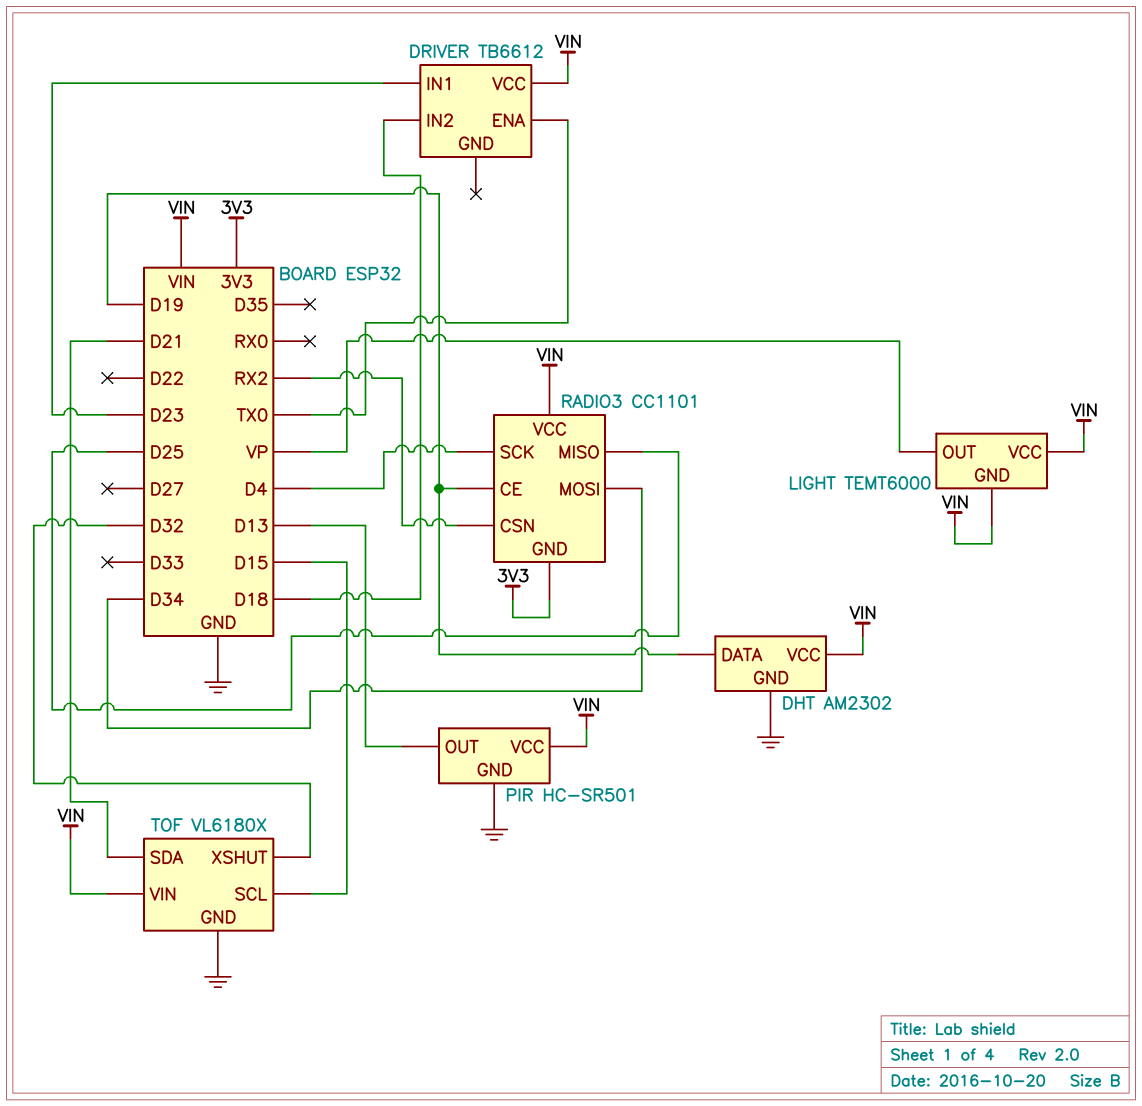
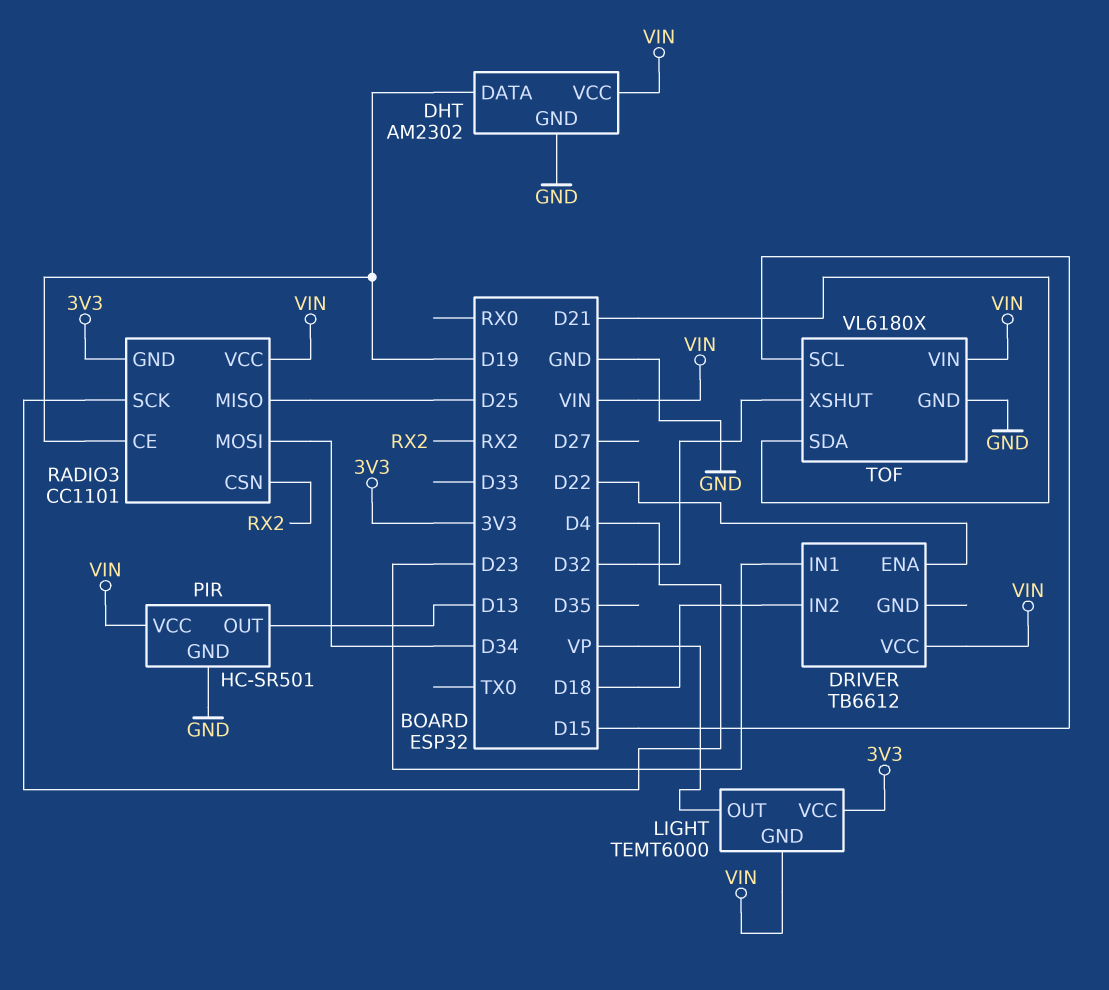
DRIVER pin ENA: TX0 -> D22
LIGHT pin VCC: VIN -> 3V3

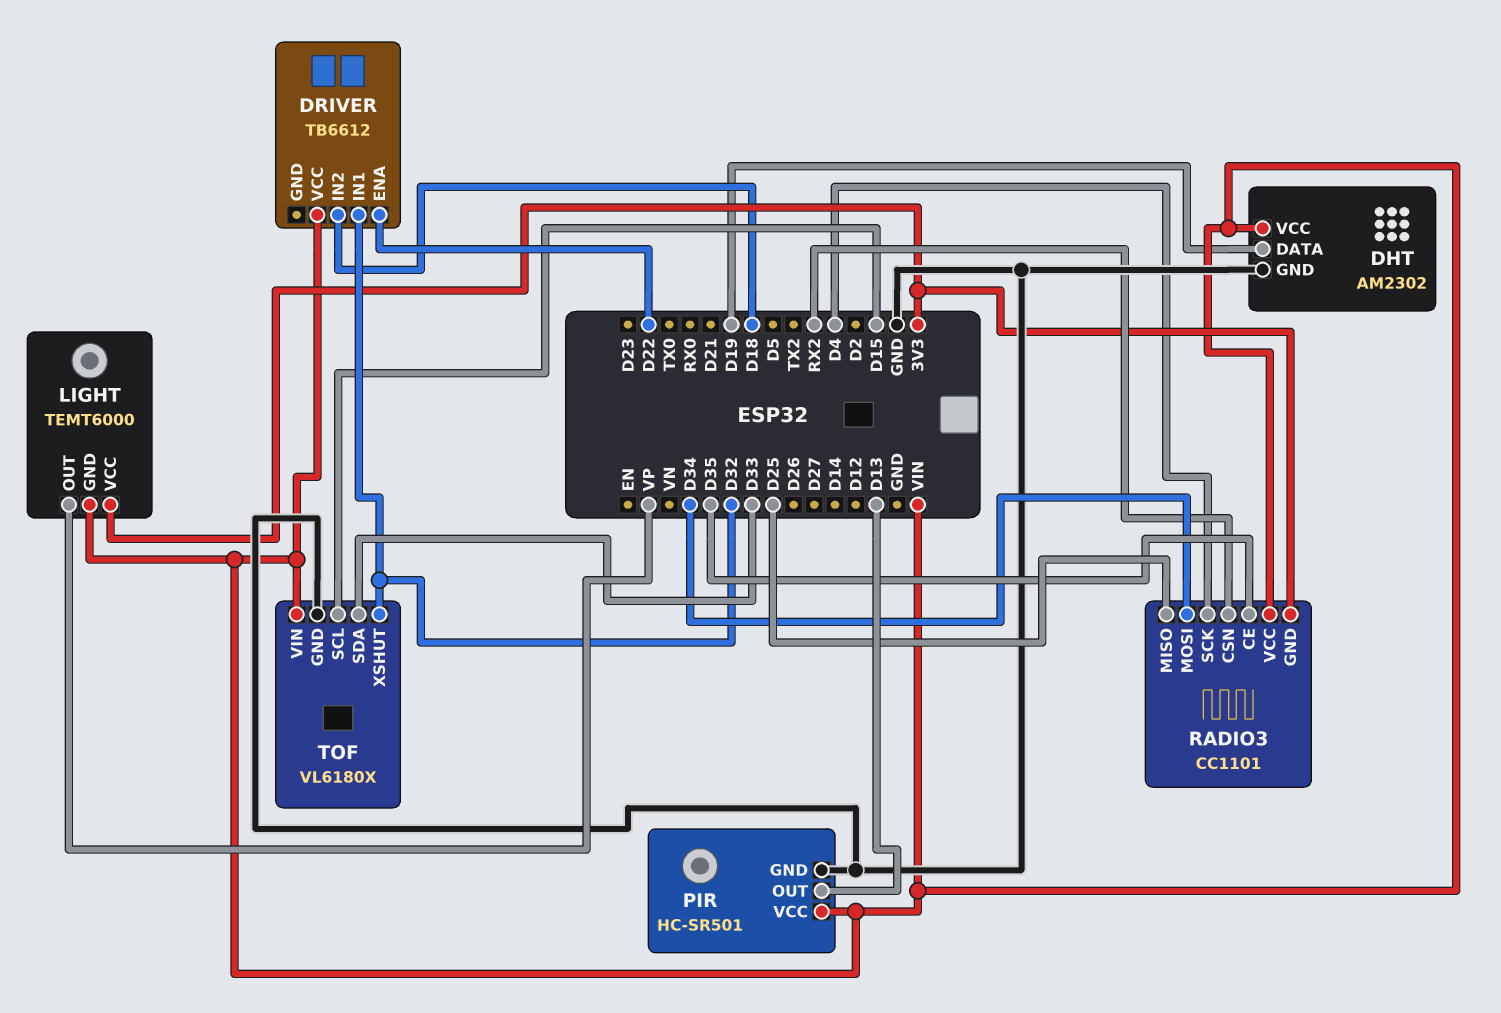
DRIVER pin IN1: D23 -> D32
RADIO3 pin CE: D19 -> D35
TOF pin SDA: D21 -> D33

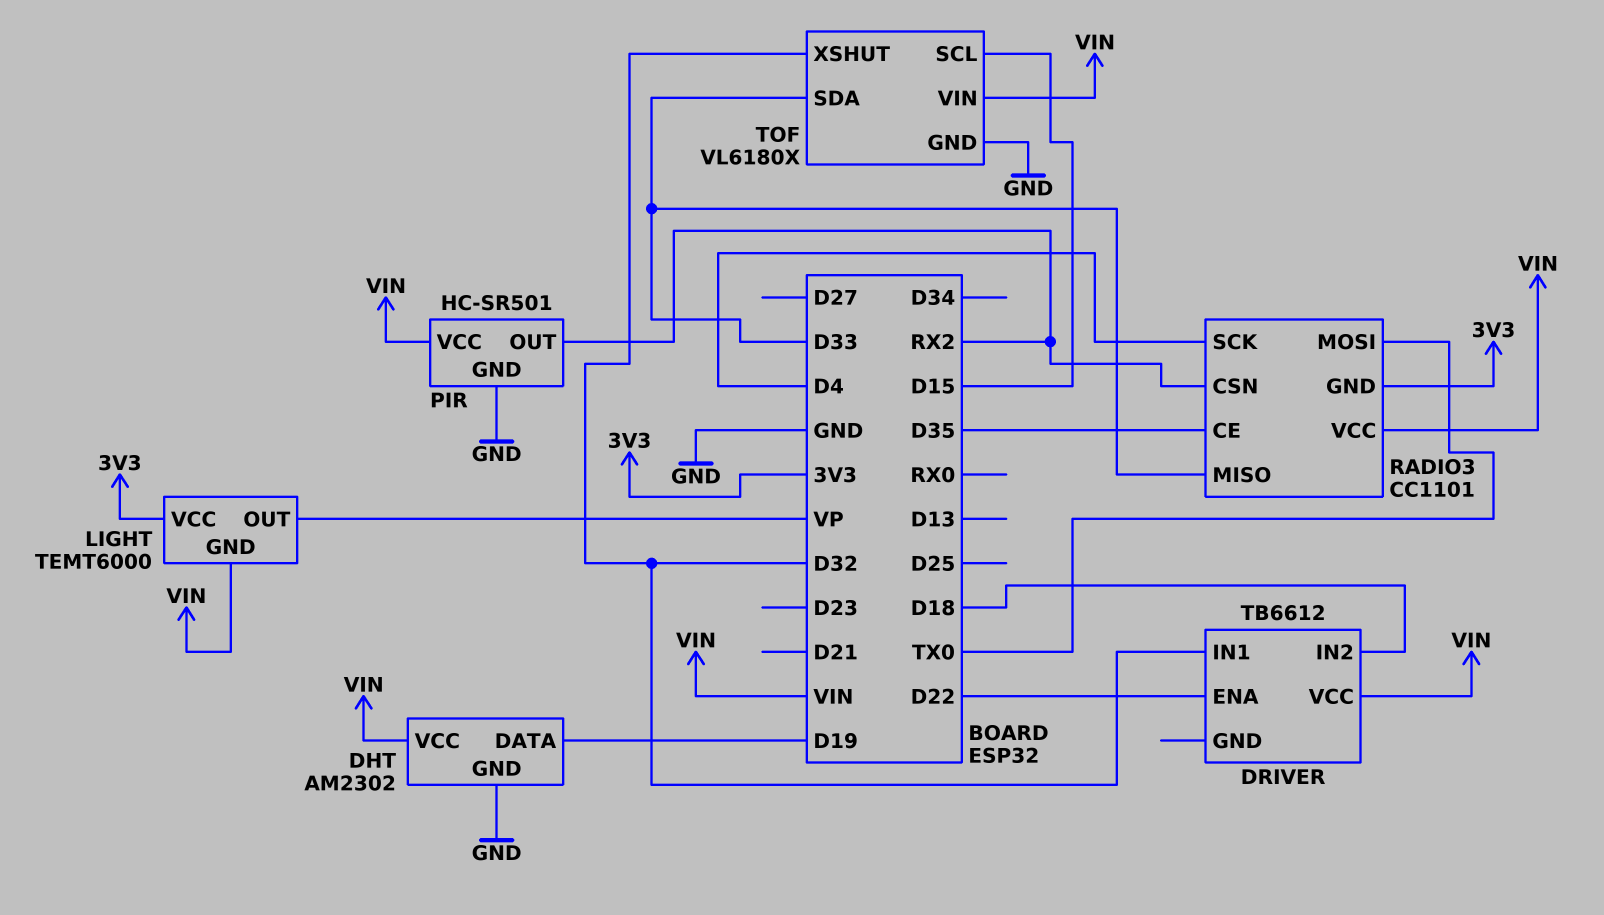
PIR pin OUT: D13 -> RX2
RADIO3 pin MISO: D25 -> D33
RADIO3 pin MOSI: D34 -> TX0

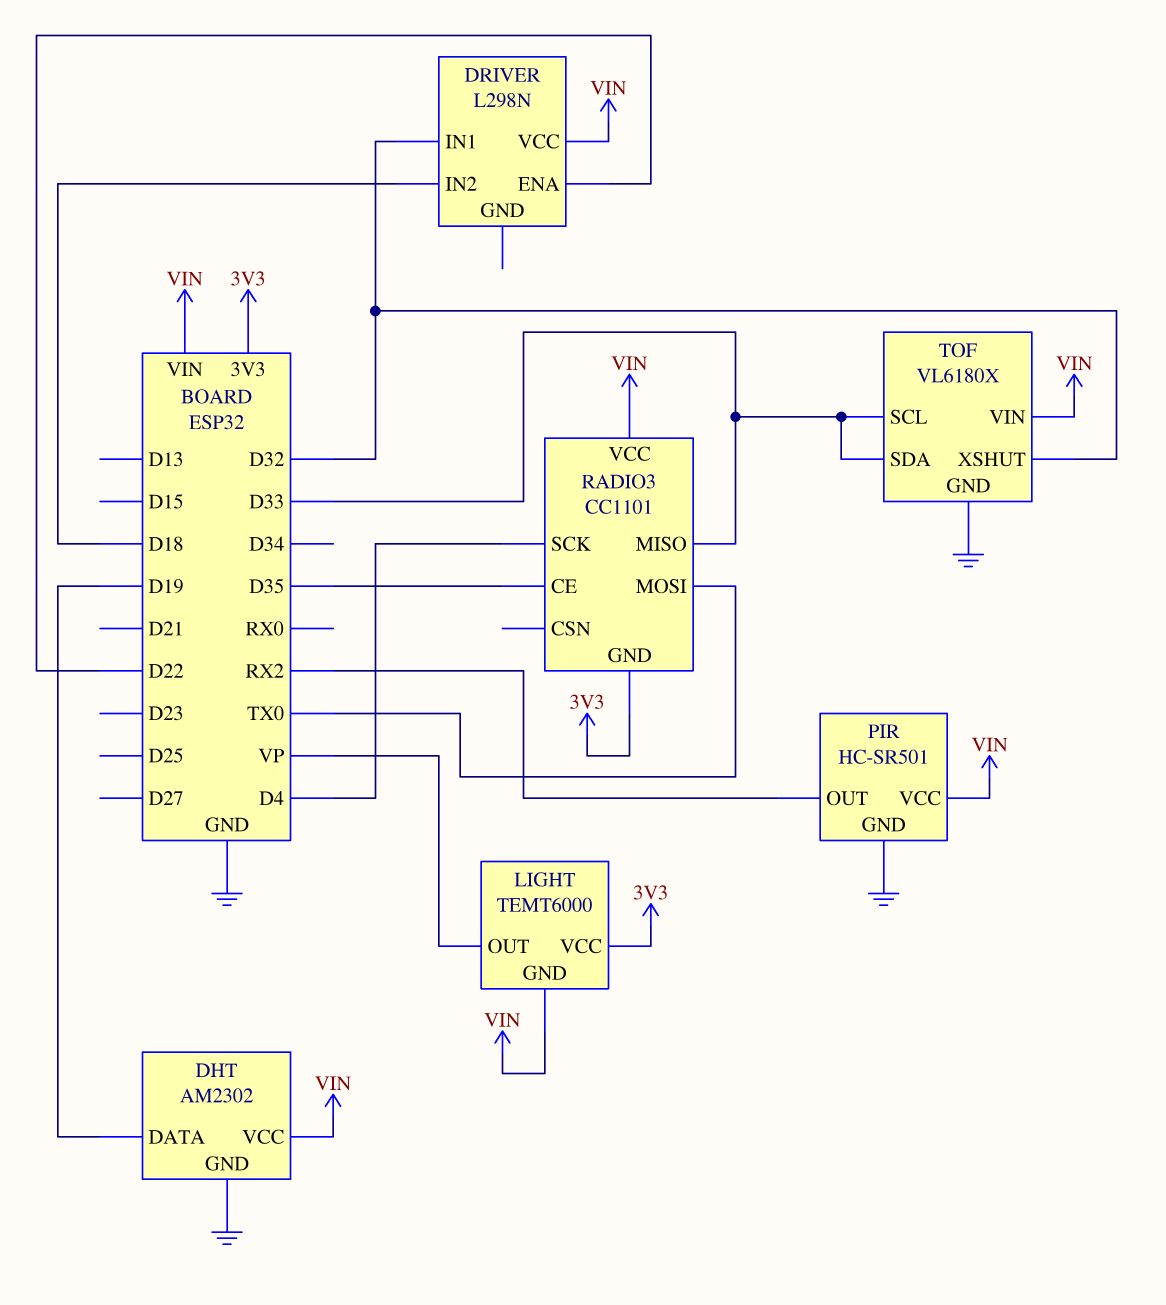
DRIVER: TB6612 -> L298N
RADIO3 pin CSN: RX2 -> none
TOF pin SCL: D15 -> D33

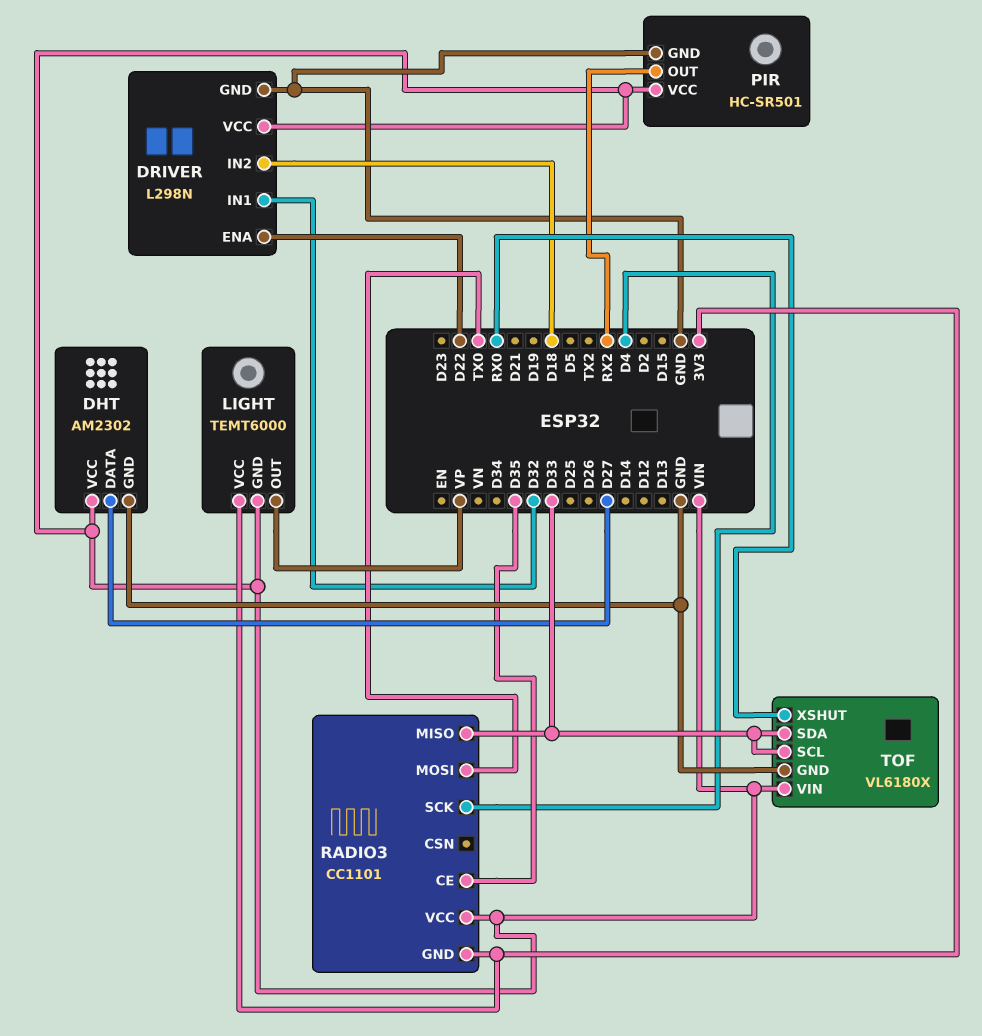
DHT pin DATA: D19 -> D27
DRIVER pin GND: none -> GND
TOF pin XSHUT: D32 -> RX0

